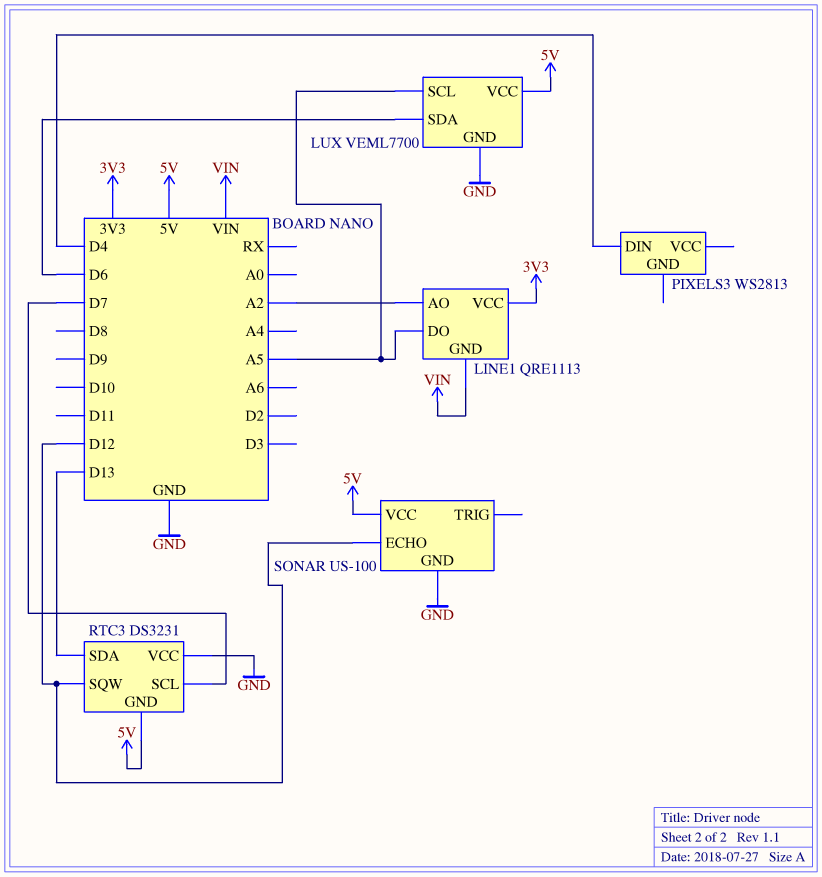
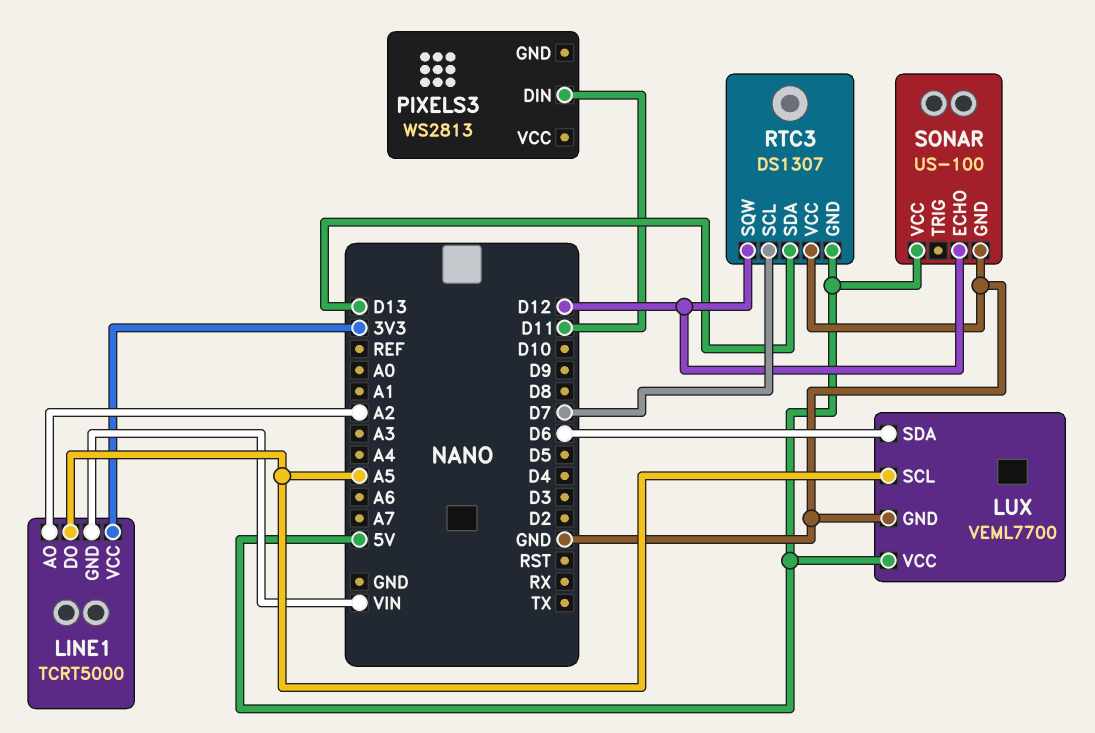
LINE1: QRE1113 -> TCRT5000
PIXELS3 pin DIN: D4 -> D11
RTC3: DS3231 -> DS1307

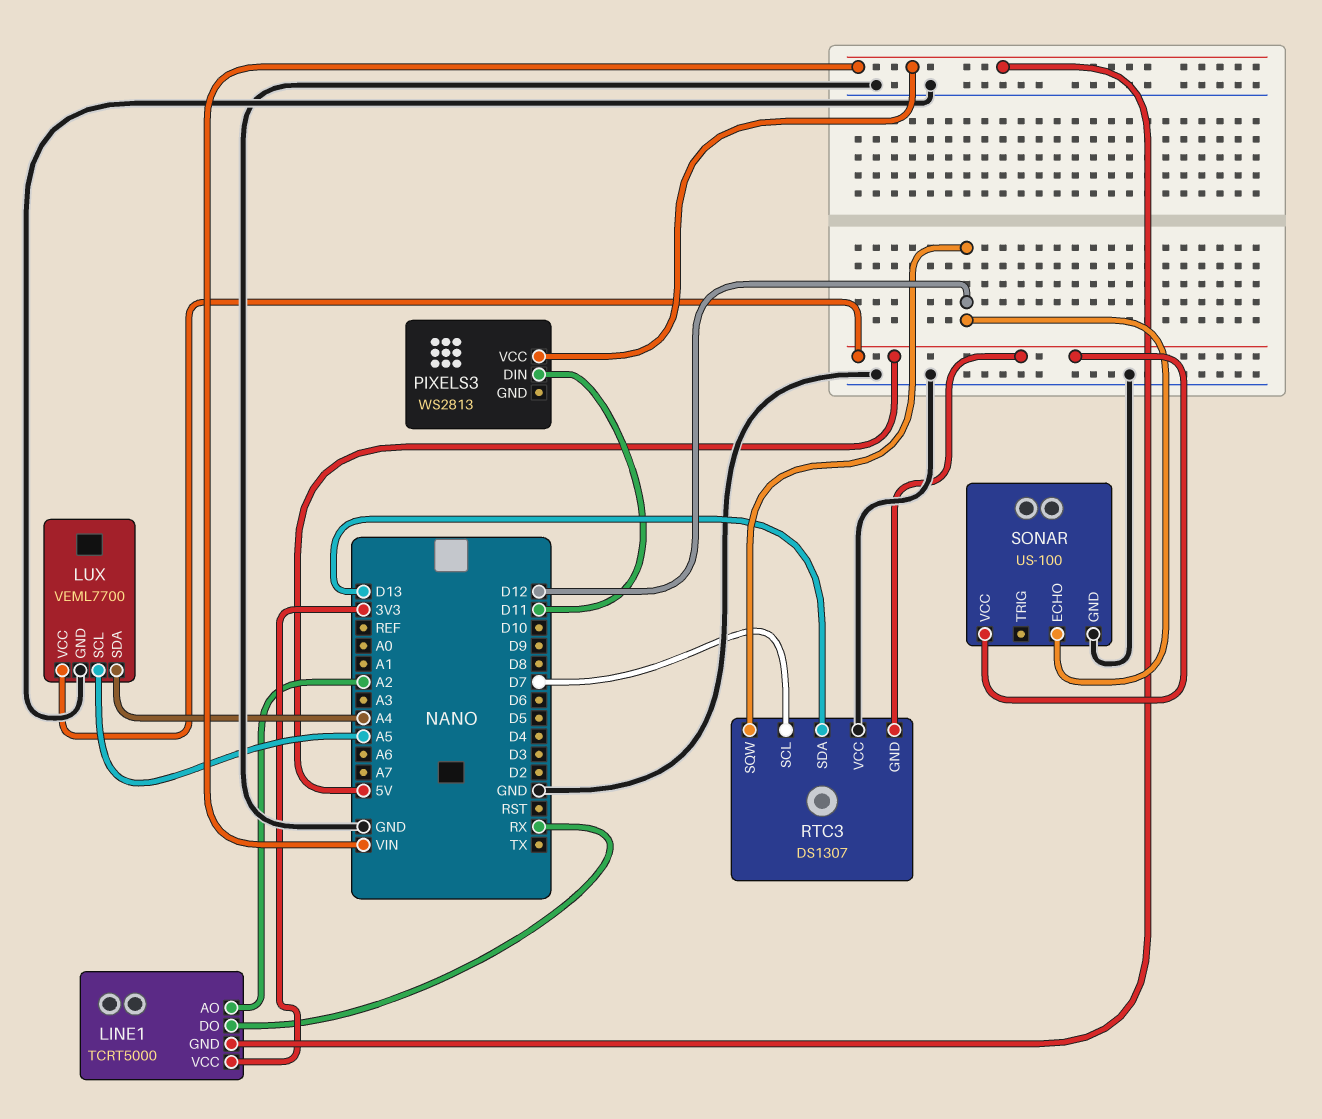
LINE1 pin DO: A5 -> RX
LUX pin SDA: D6 -> A4
PIXELS3 pin VCC: none -> VIN

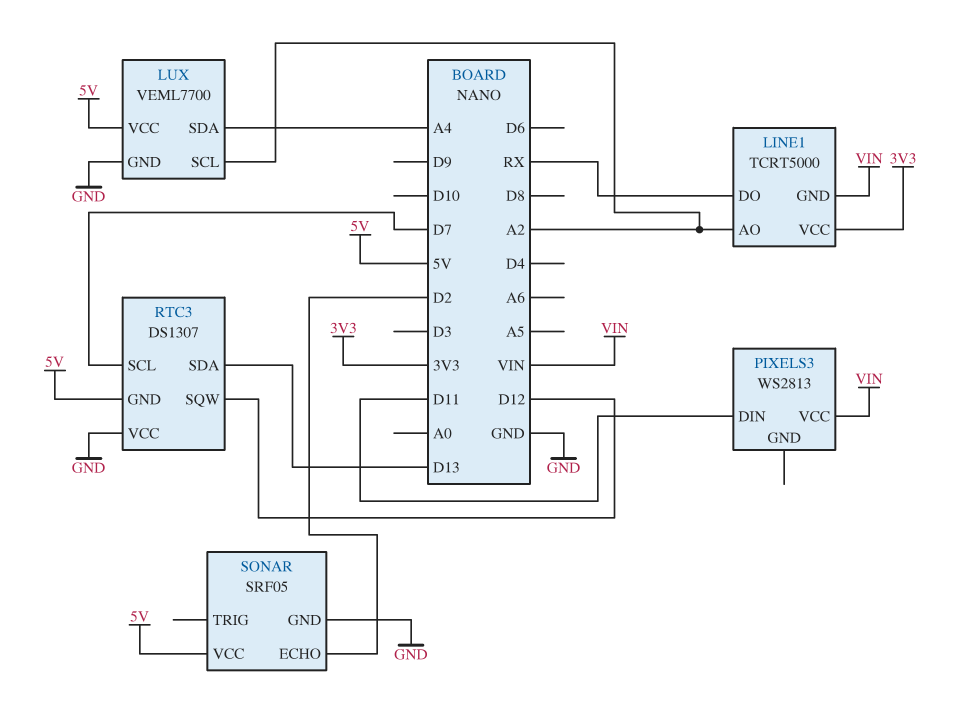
LUX pin SCL: A5 -> A2
SONAR: US-100 -> SRF05
SONAR pin ECHO: D12 -> D2

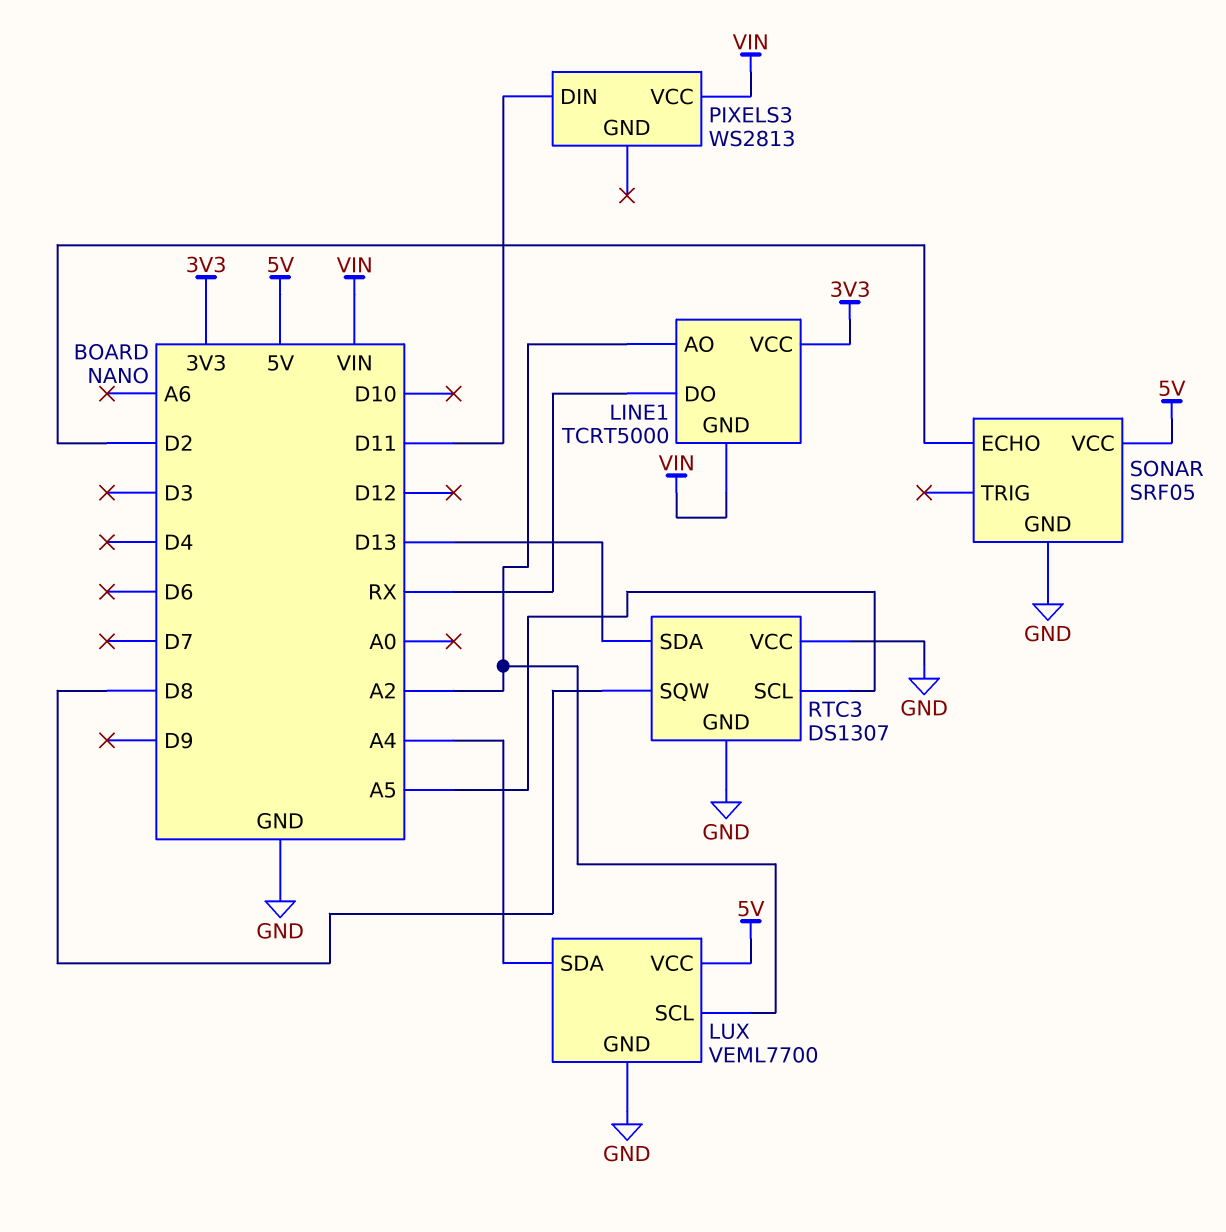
RTC3 pin GND: 5V -> GND
RTC3 pin SCL: D7 -> A5
RTC3 pin SQW: D12 -> D8

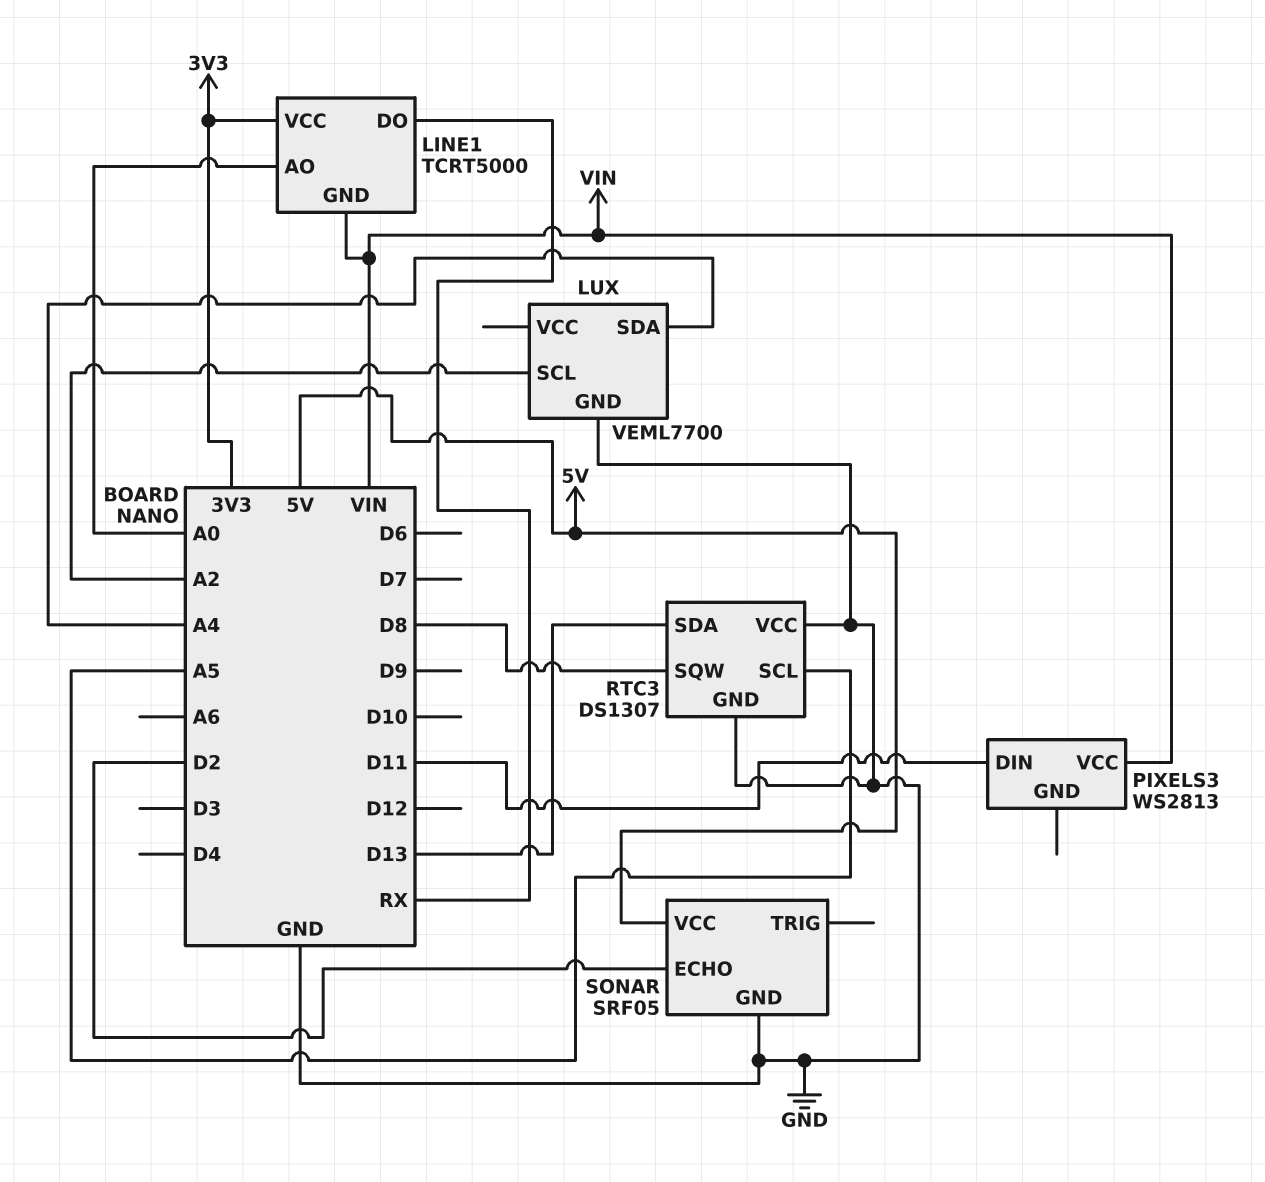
LINE1 pin AO: A2 -> A0
LUX pin VCC: 5V -> none

